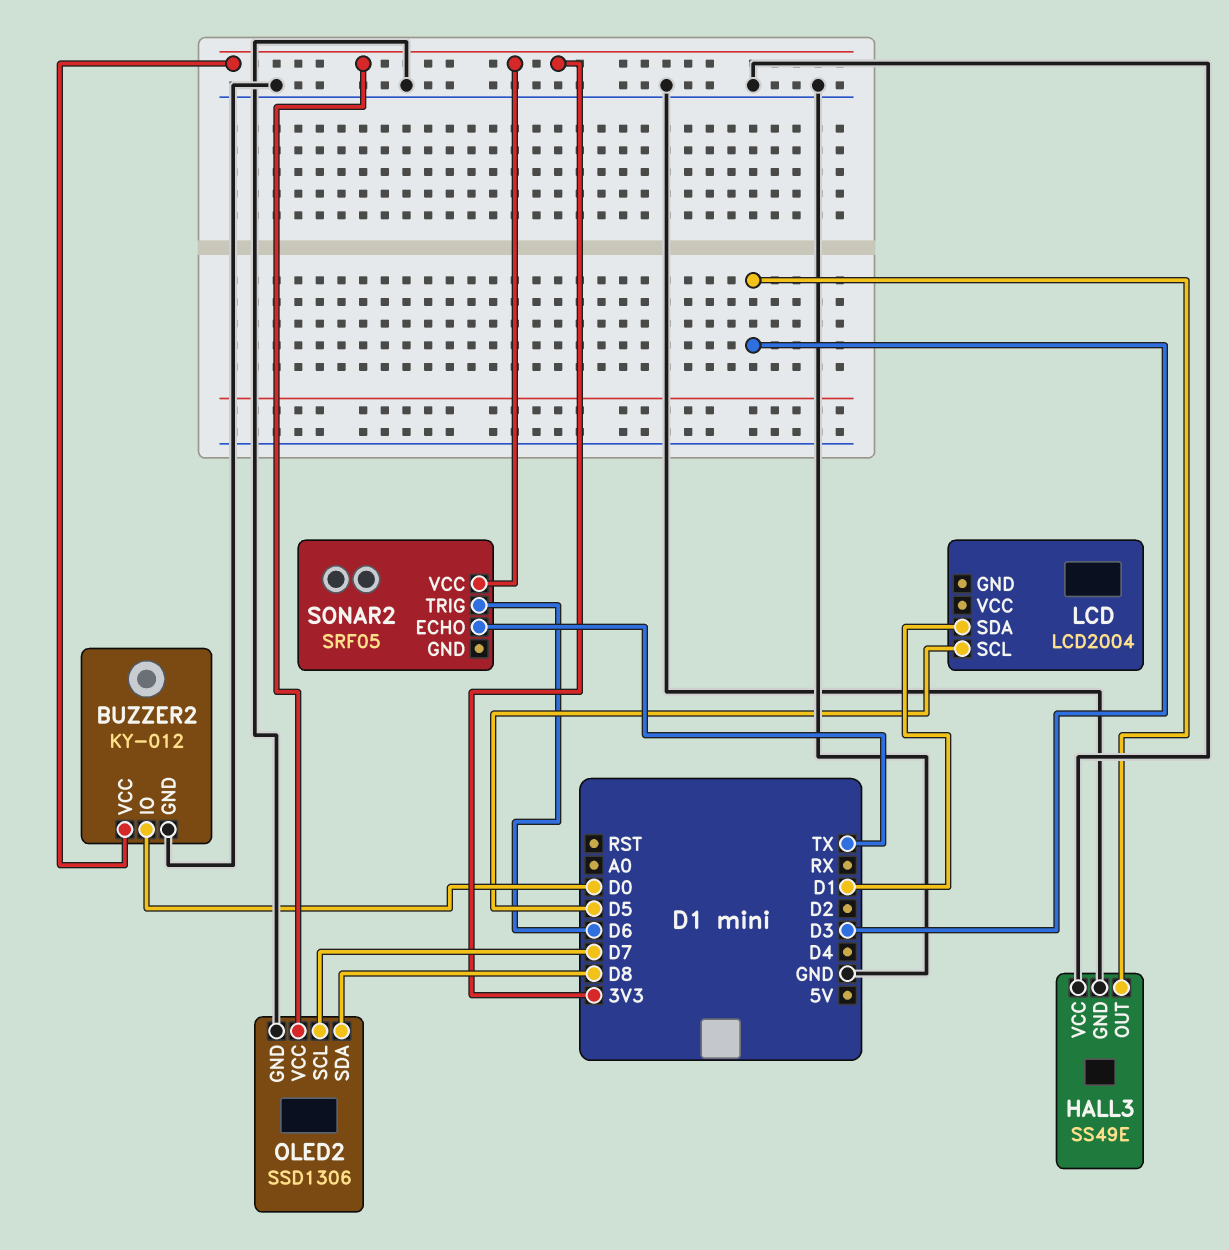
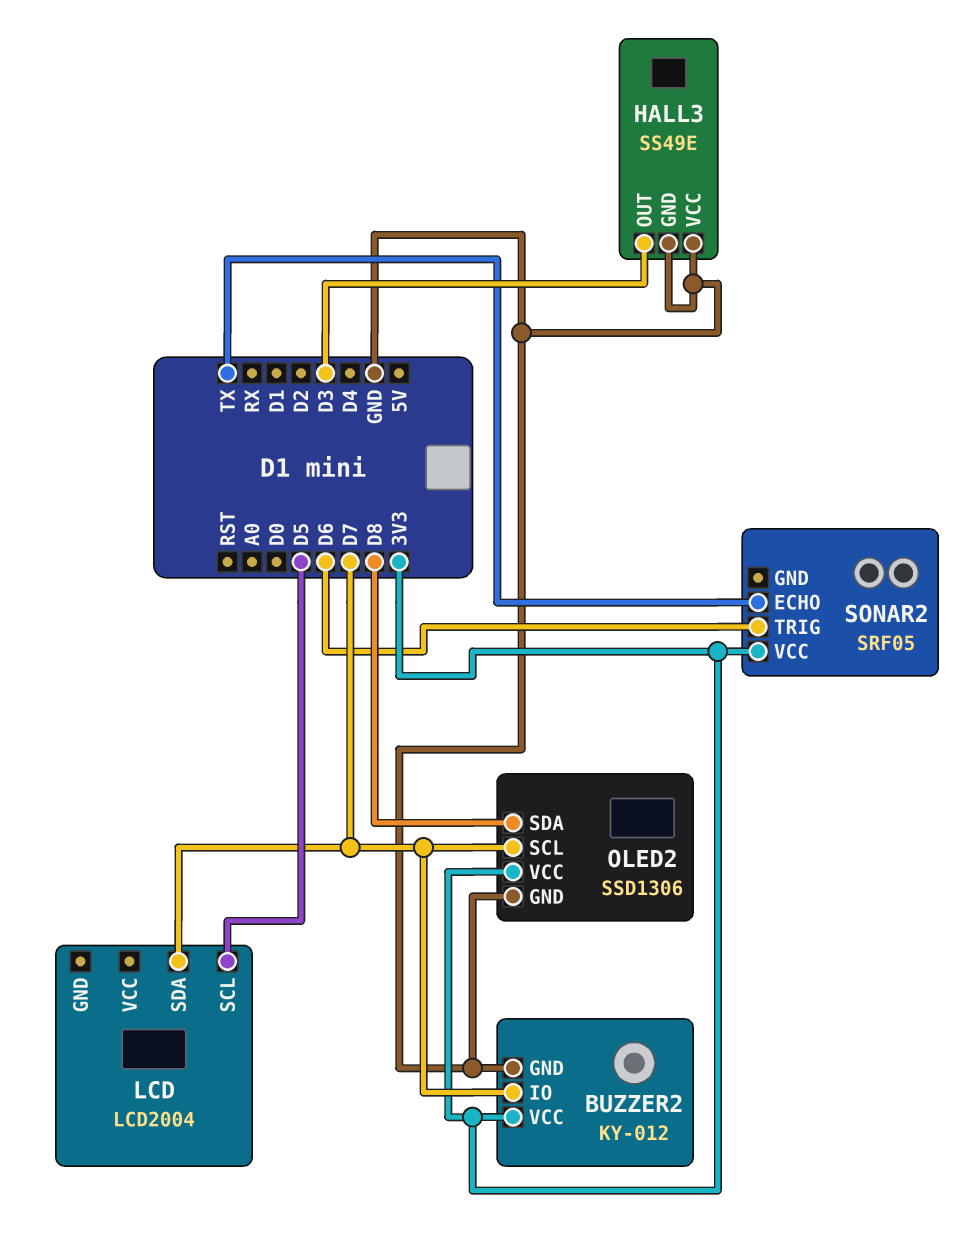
BUZZER2 pin IO: D0 -> D7
LCD pin SDA: D1 -> D7

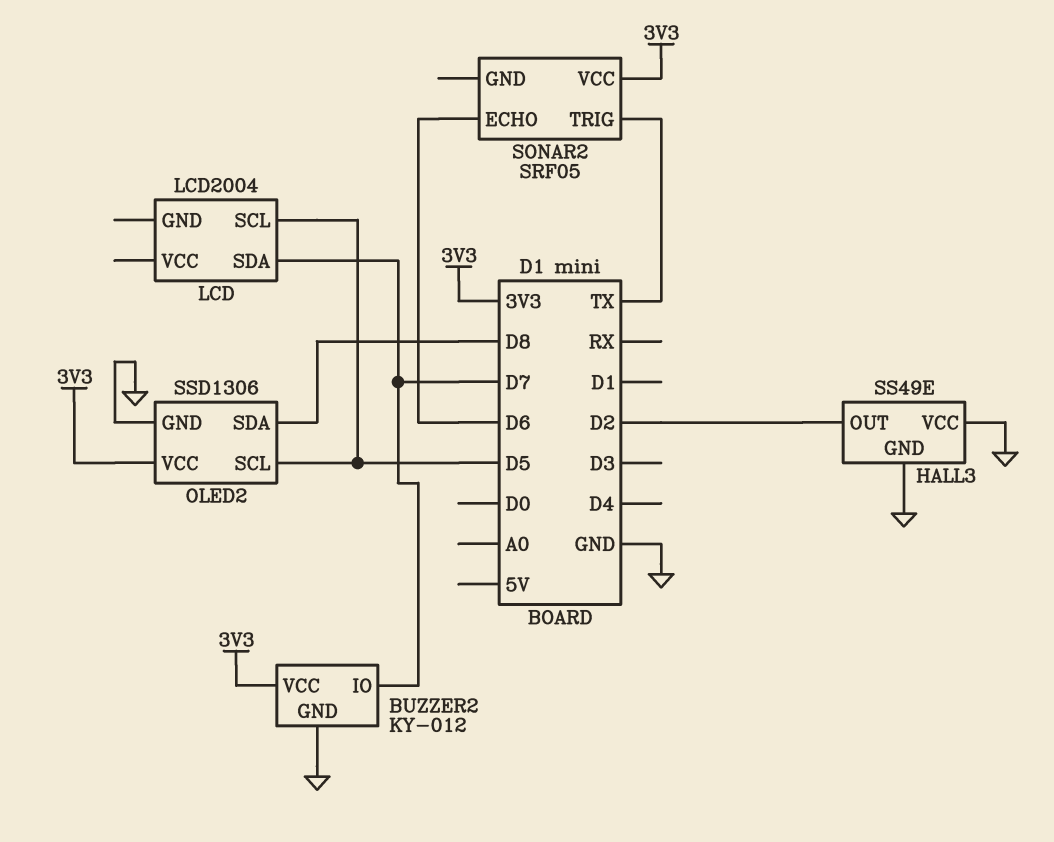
HALL3 pin OUT: D3 -> D2
OLED2 pin SCL: D7 -> D5
SONAR2 pin ECHO: TX -> D6
SONAR2 pin TRIG: D6 -> TX

